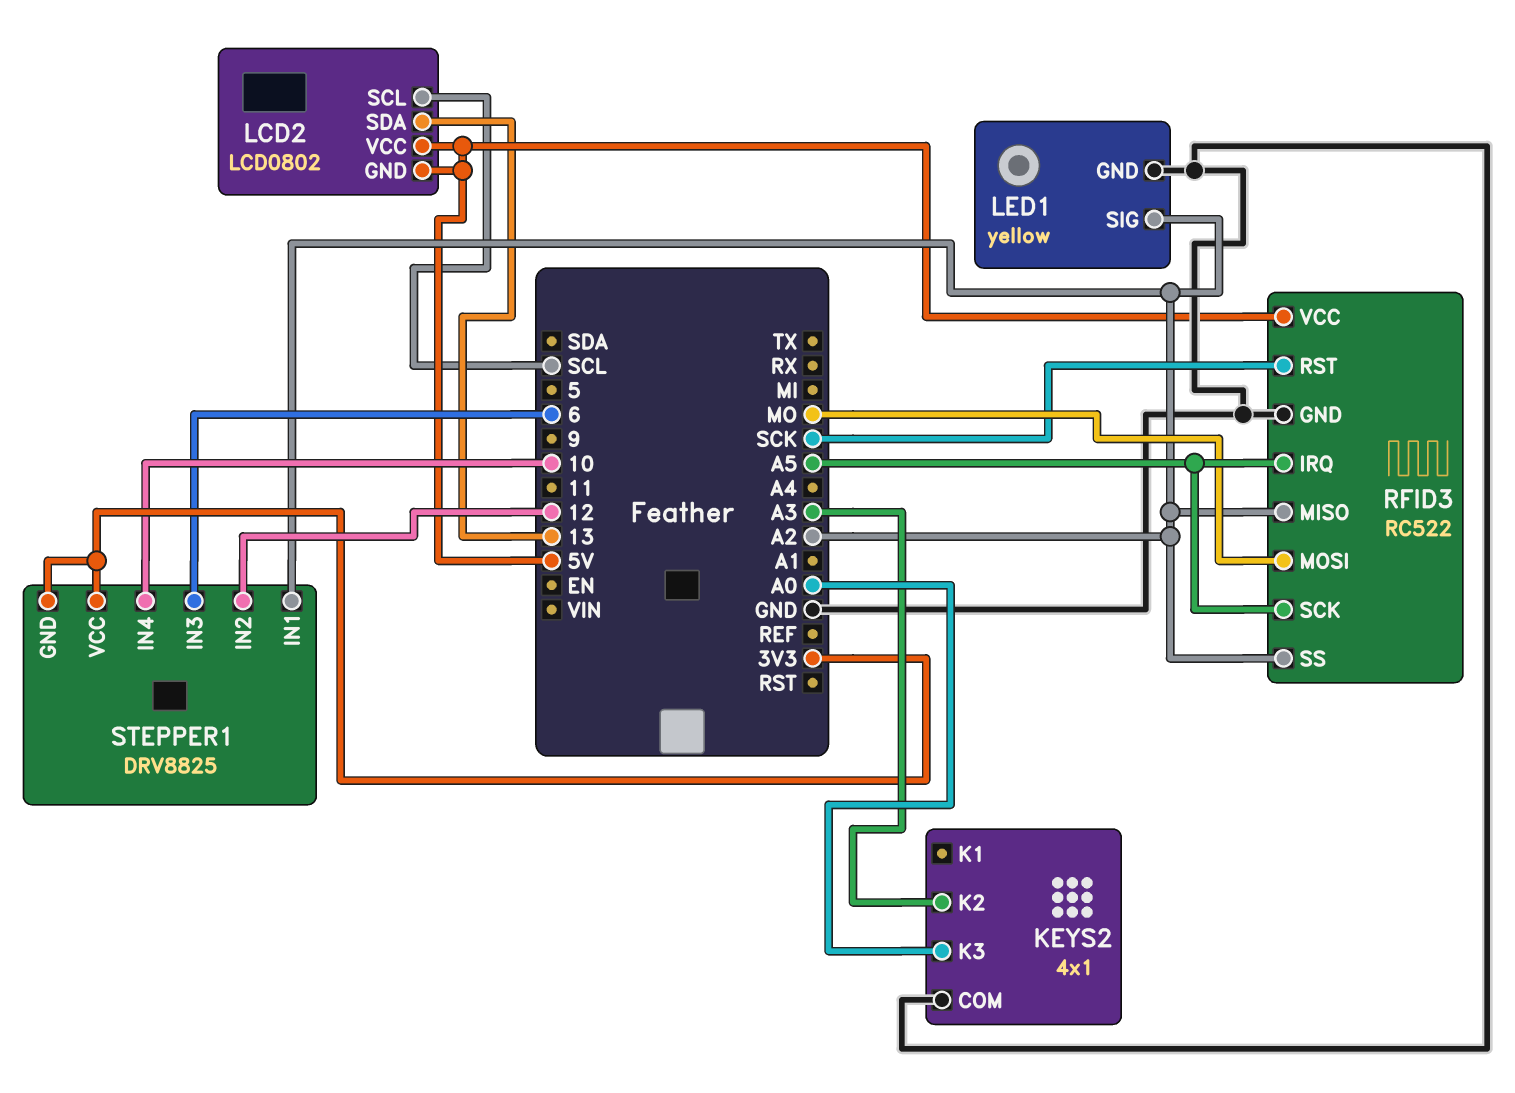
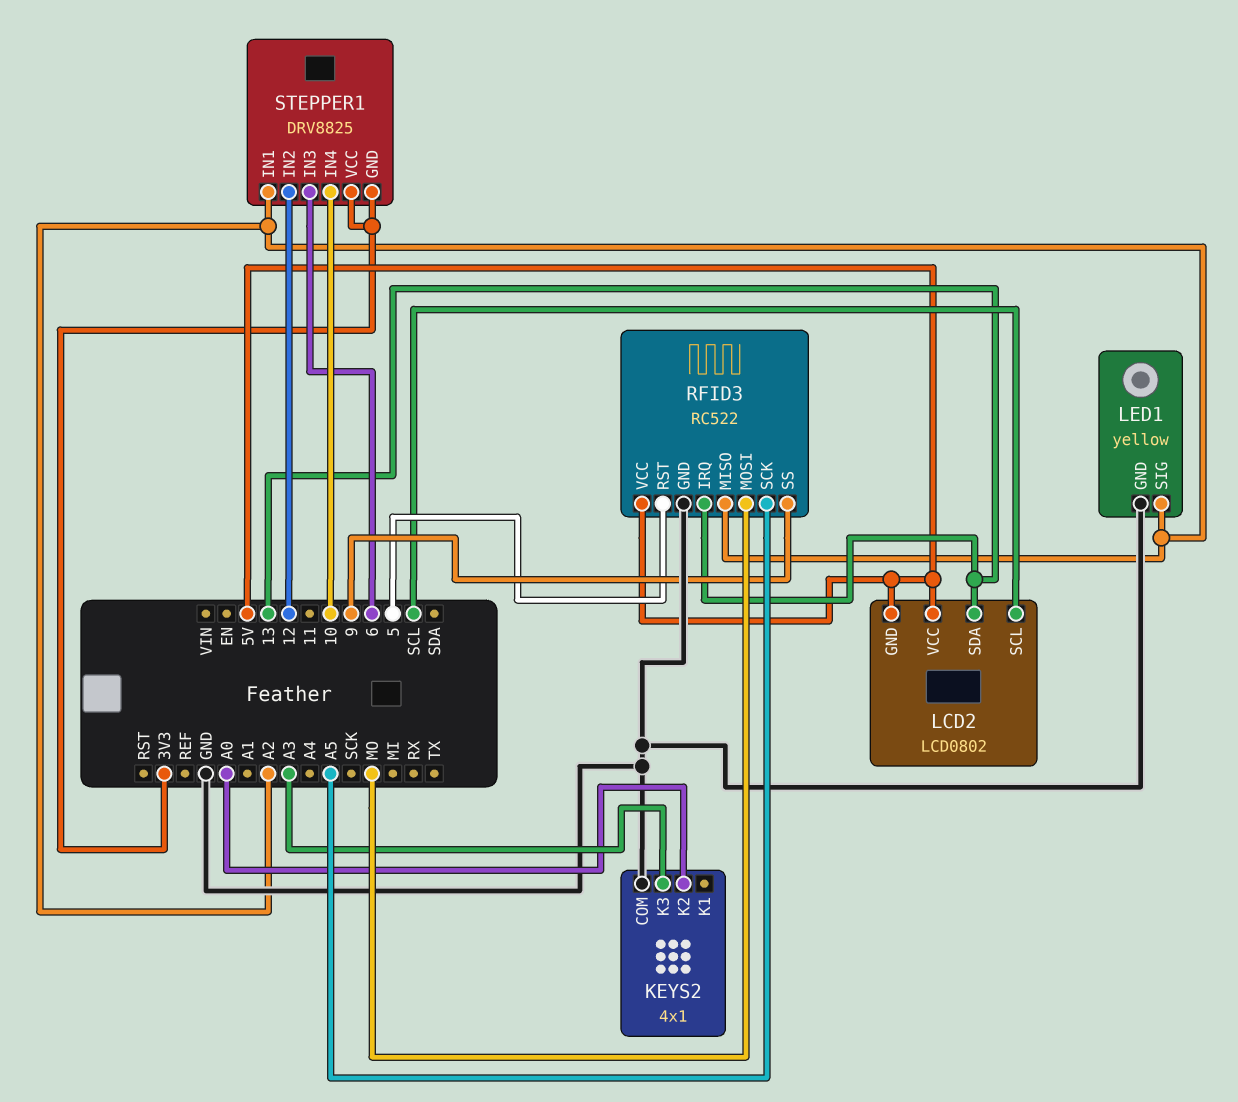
KEYS2 pin K2: A3 -> A0
KEYS2 pin K3: A0 -> A3
RFID3 pin IRQ: A5 -> 13
RFID3 pin RST: SCK -> 5
RFID3 pin SS: A2 -> 9

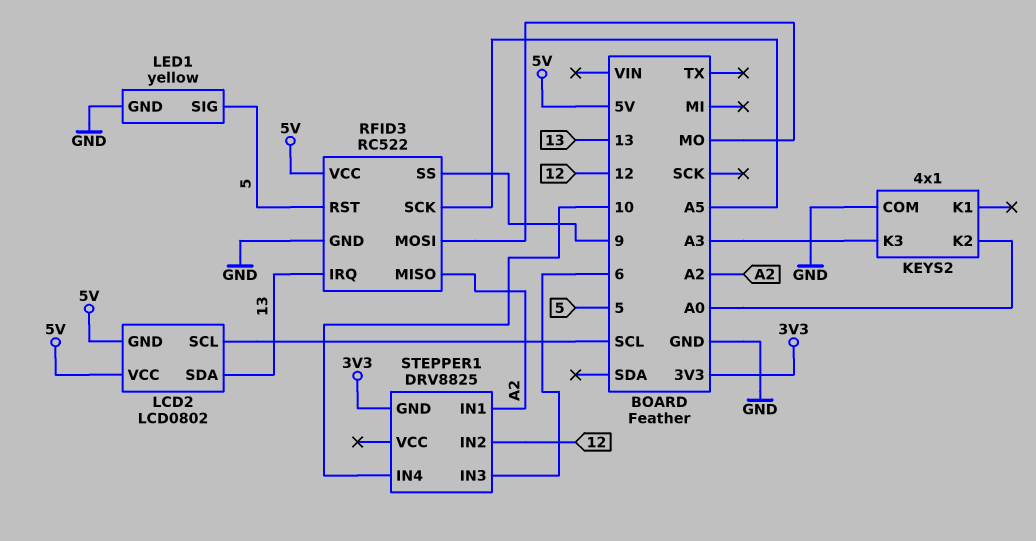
LED1 pin SIG: A2 -> 5
STEPPER1 pin VCC: 3V3 -> none

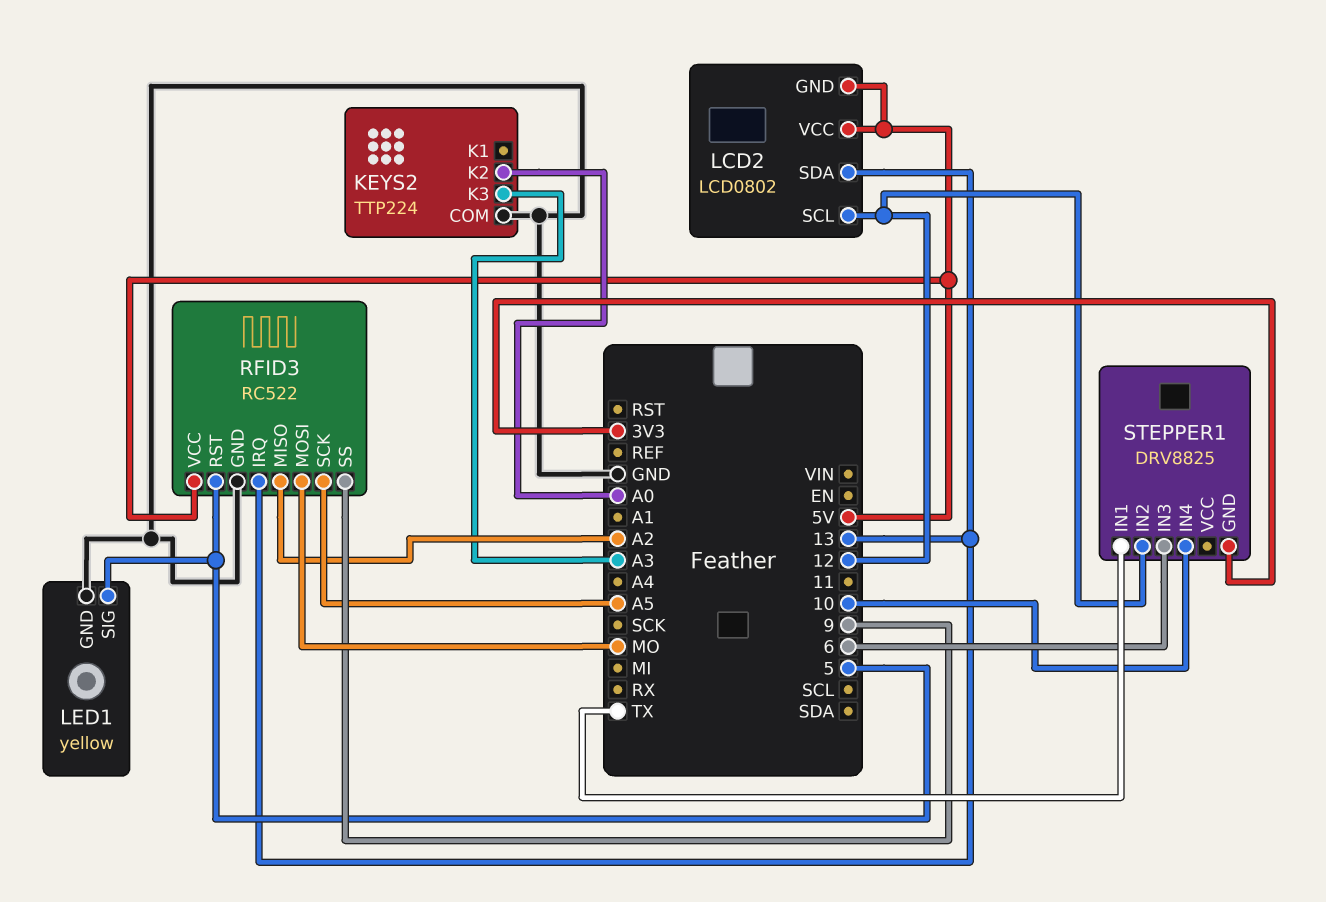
KEYS2: 4x1 -> TTP224
LCD2 pin SCL: SCL -> 12
STEPPER1 pin IN1: A2 -> TX

